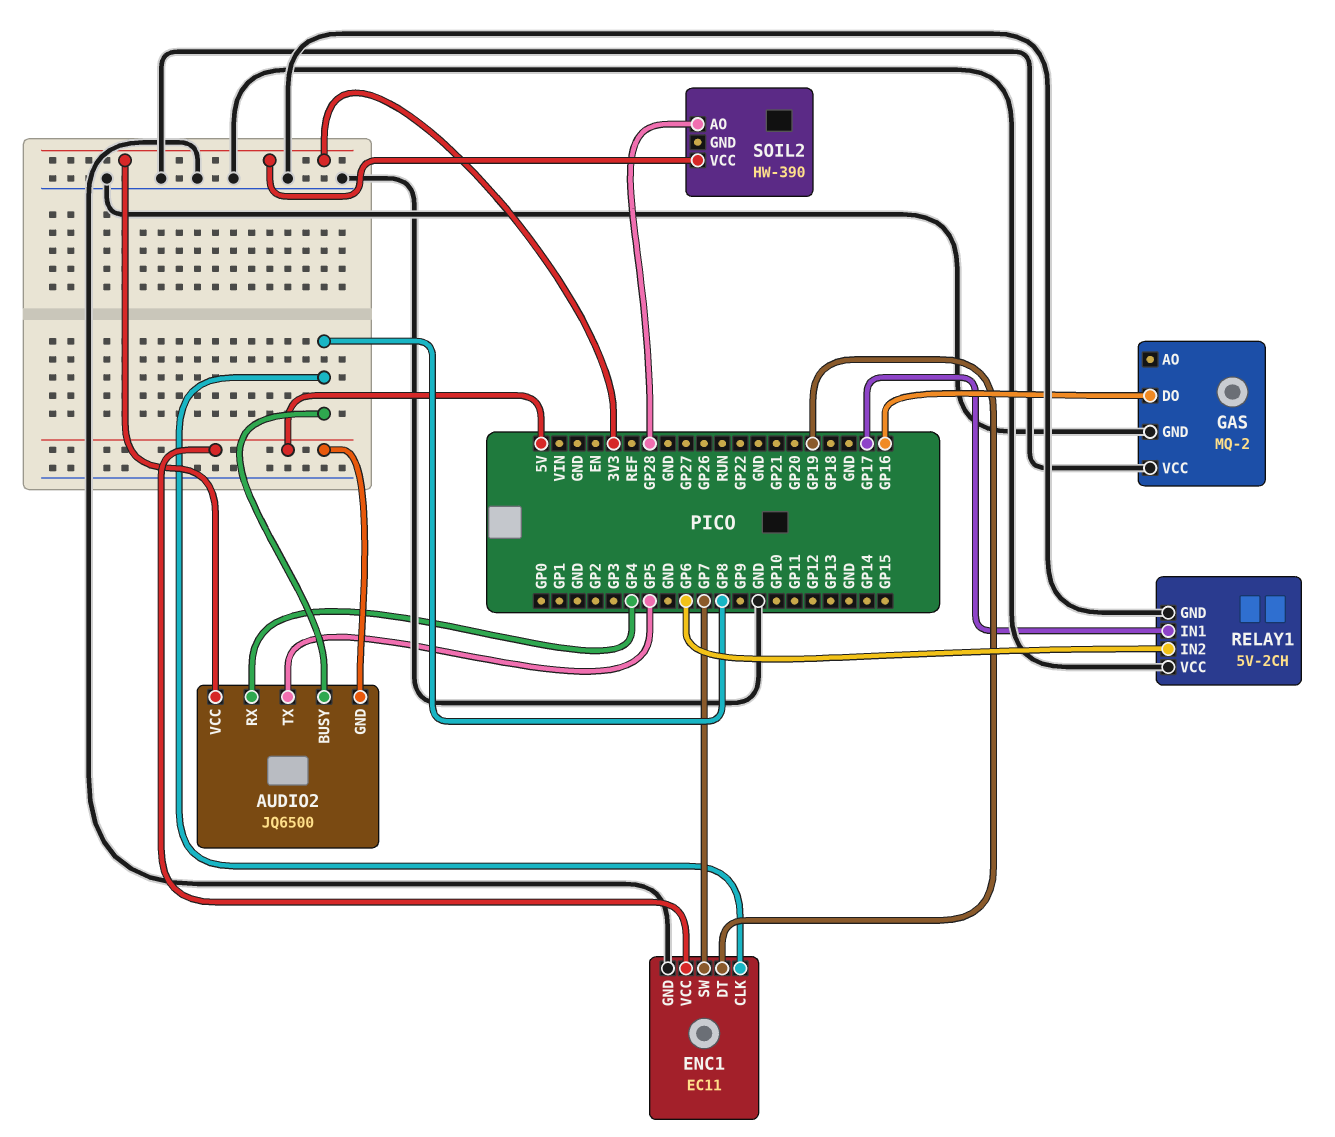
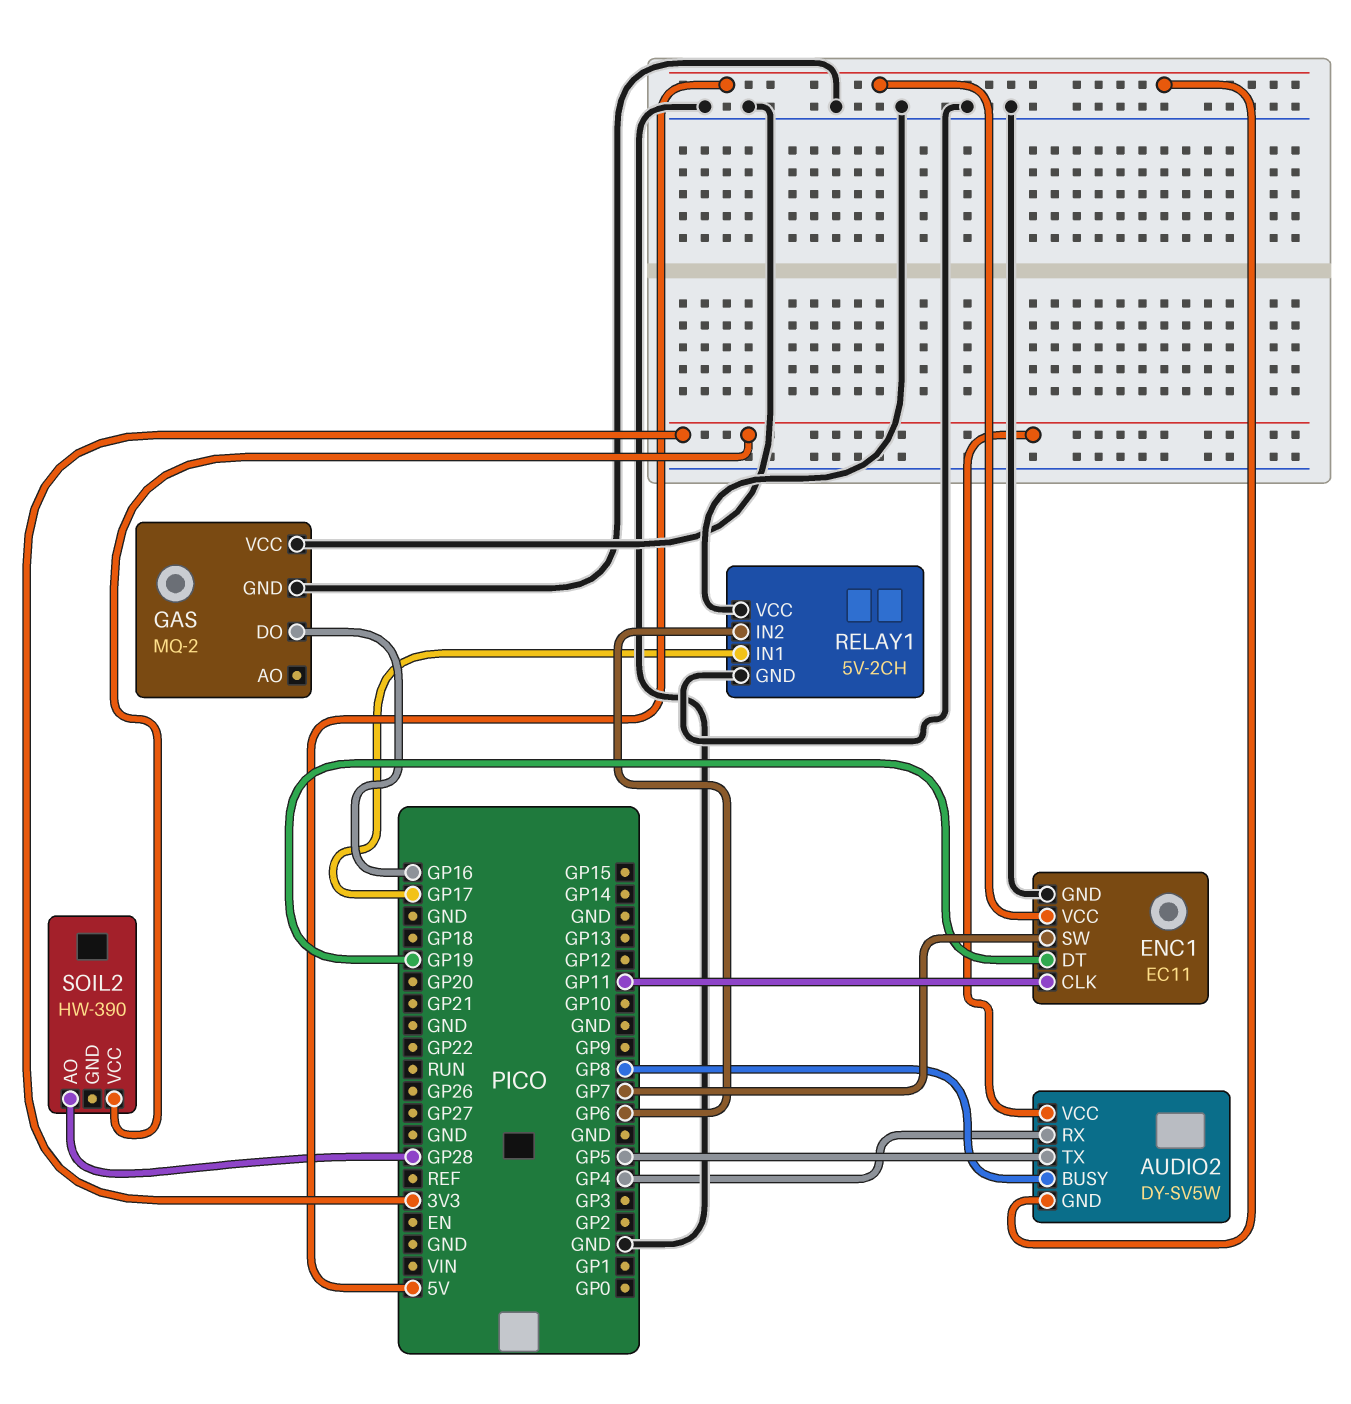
AUDIO2: JQ6500 -> DY-SV5W
ENC1 pin CLK: GP8 -> GP11

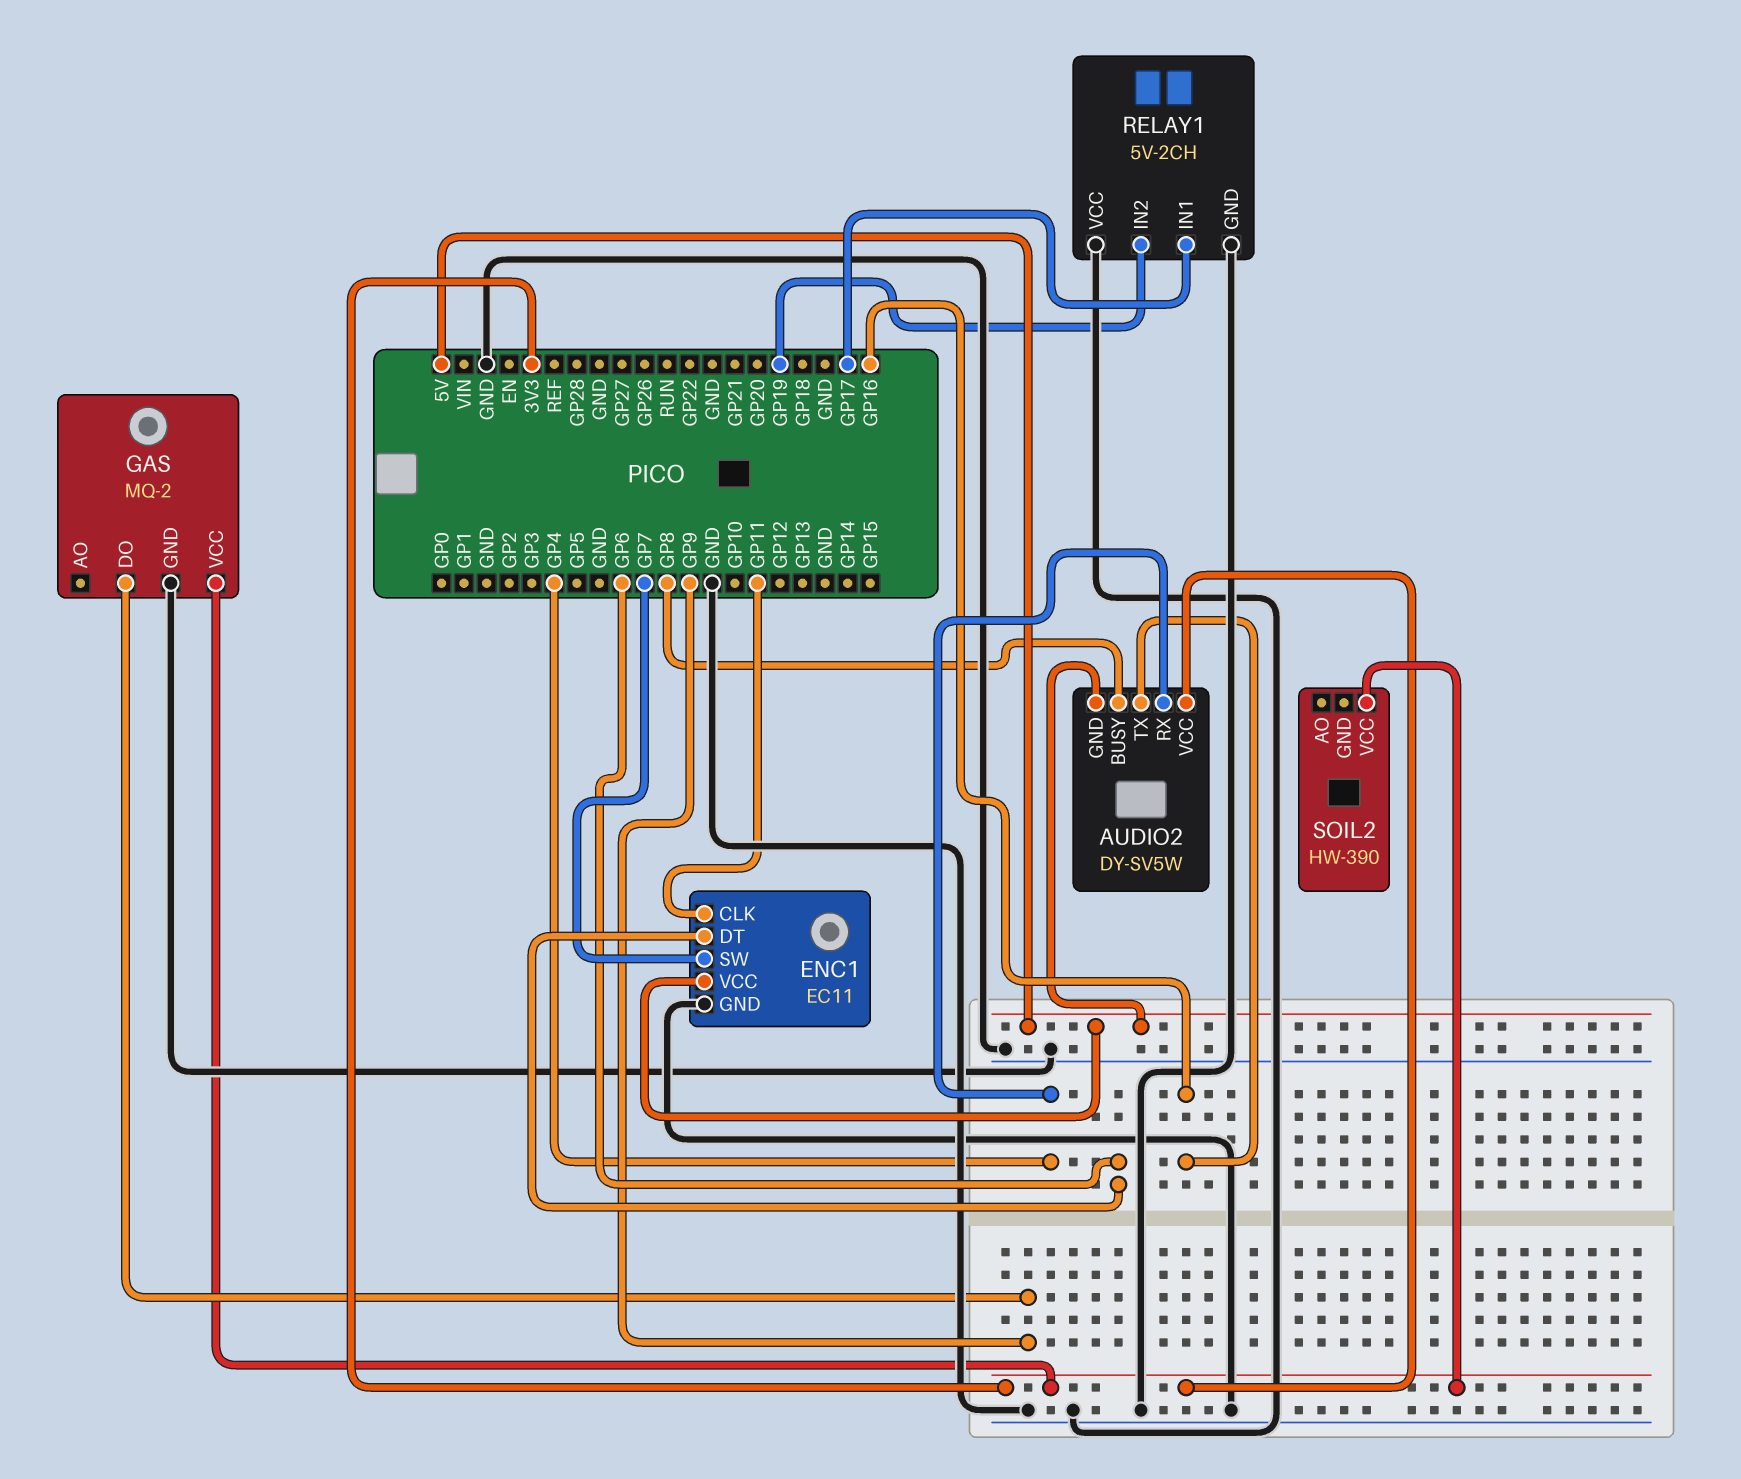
AUDIO2 pin TX: GP5 -> GP16
ENC1 pin DT: GP19 -> GP6
GAS pin DO: GP16 -> GP9
GAS pin VCC: GND -> 3V3
RELAY1 pin IN2: GP6 -> GP19
SOIL2 pin AO: GP28 -> none

